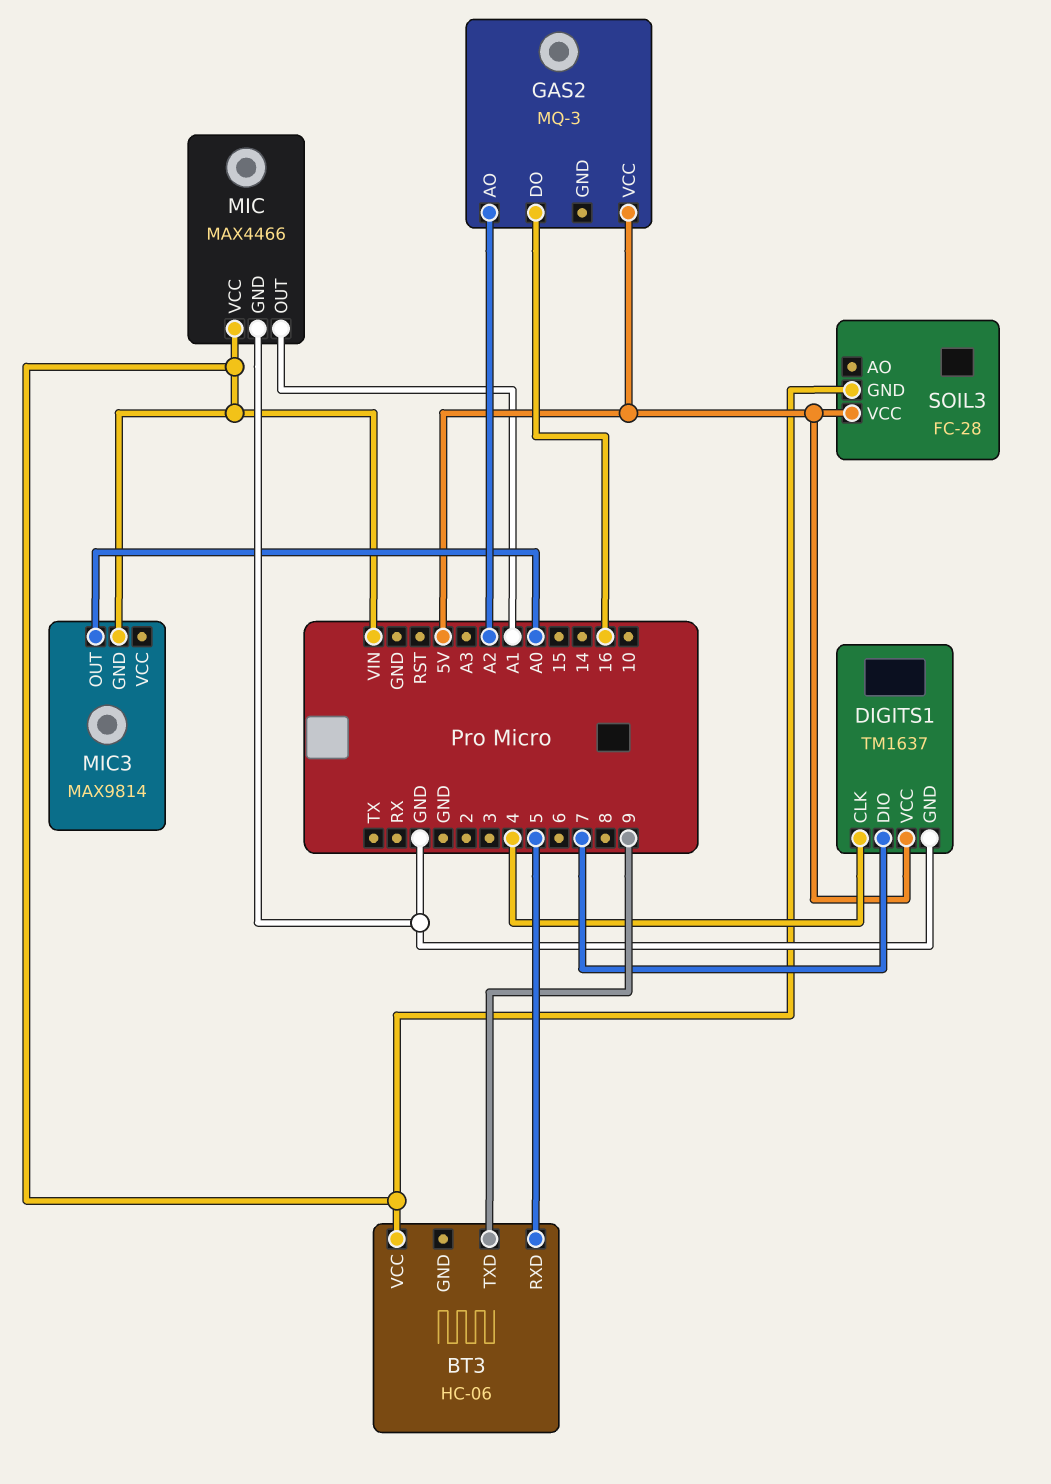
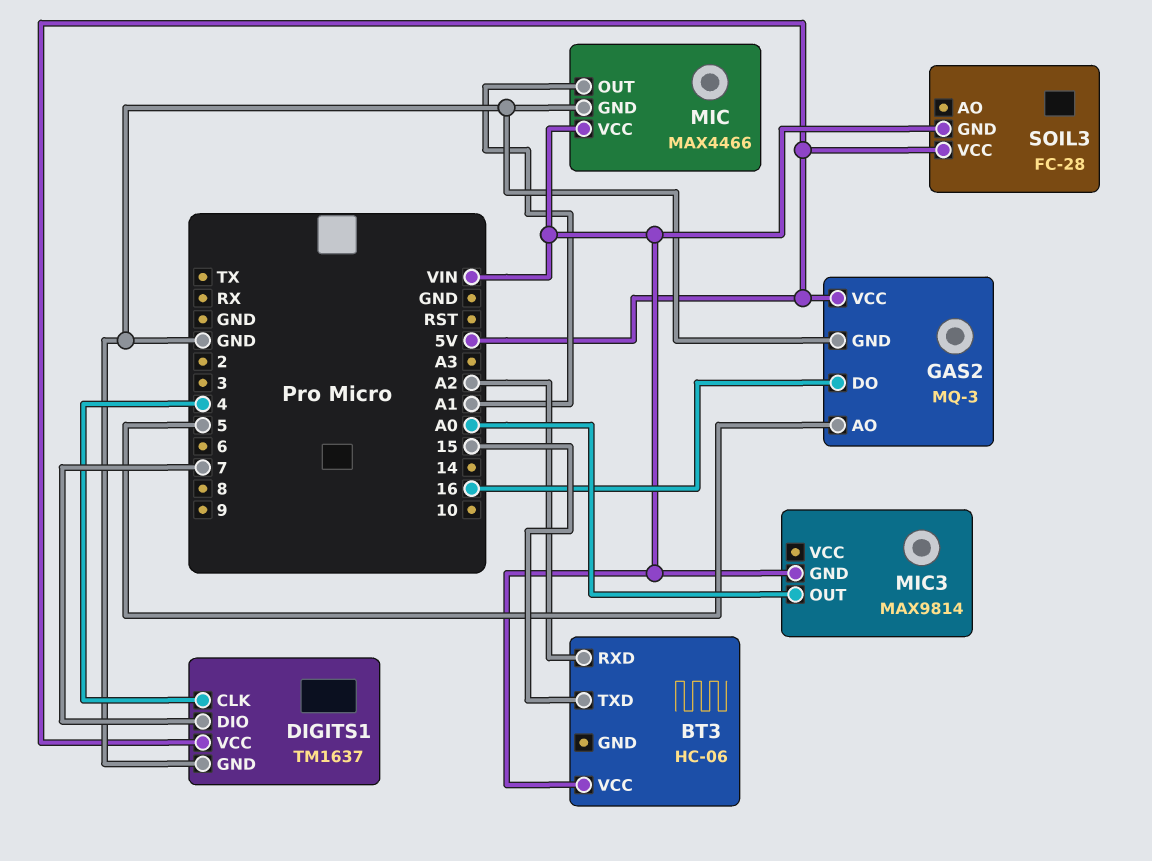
BT3 pin RXD: 5 -> A2
BT3 pin TXD: 9 -> 15
GAS2 pin AO: A2 -> 5
GAS2 pin GND: none -> GND

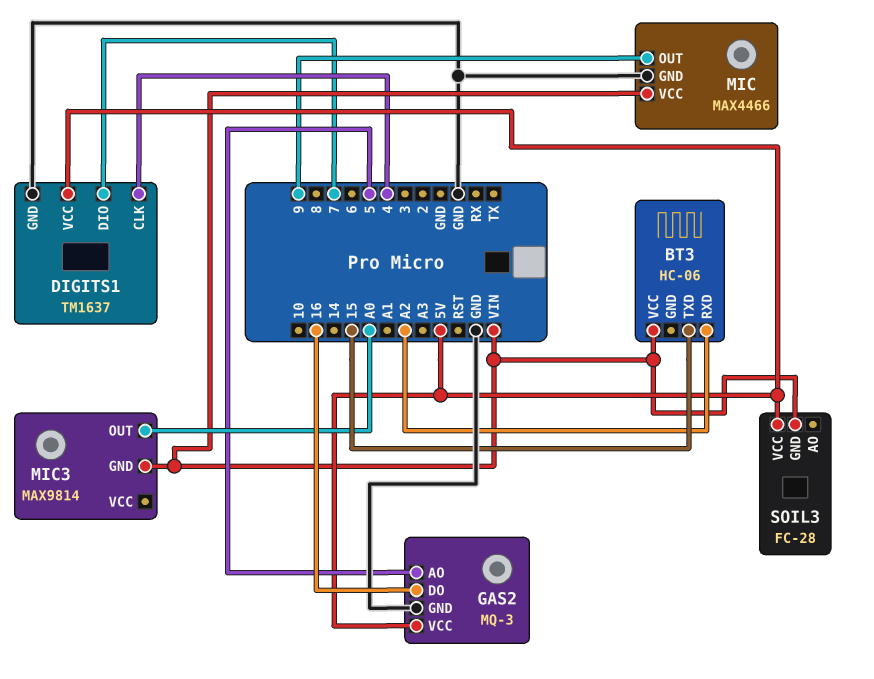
MIC pin OUT: A1 -> 9

